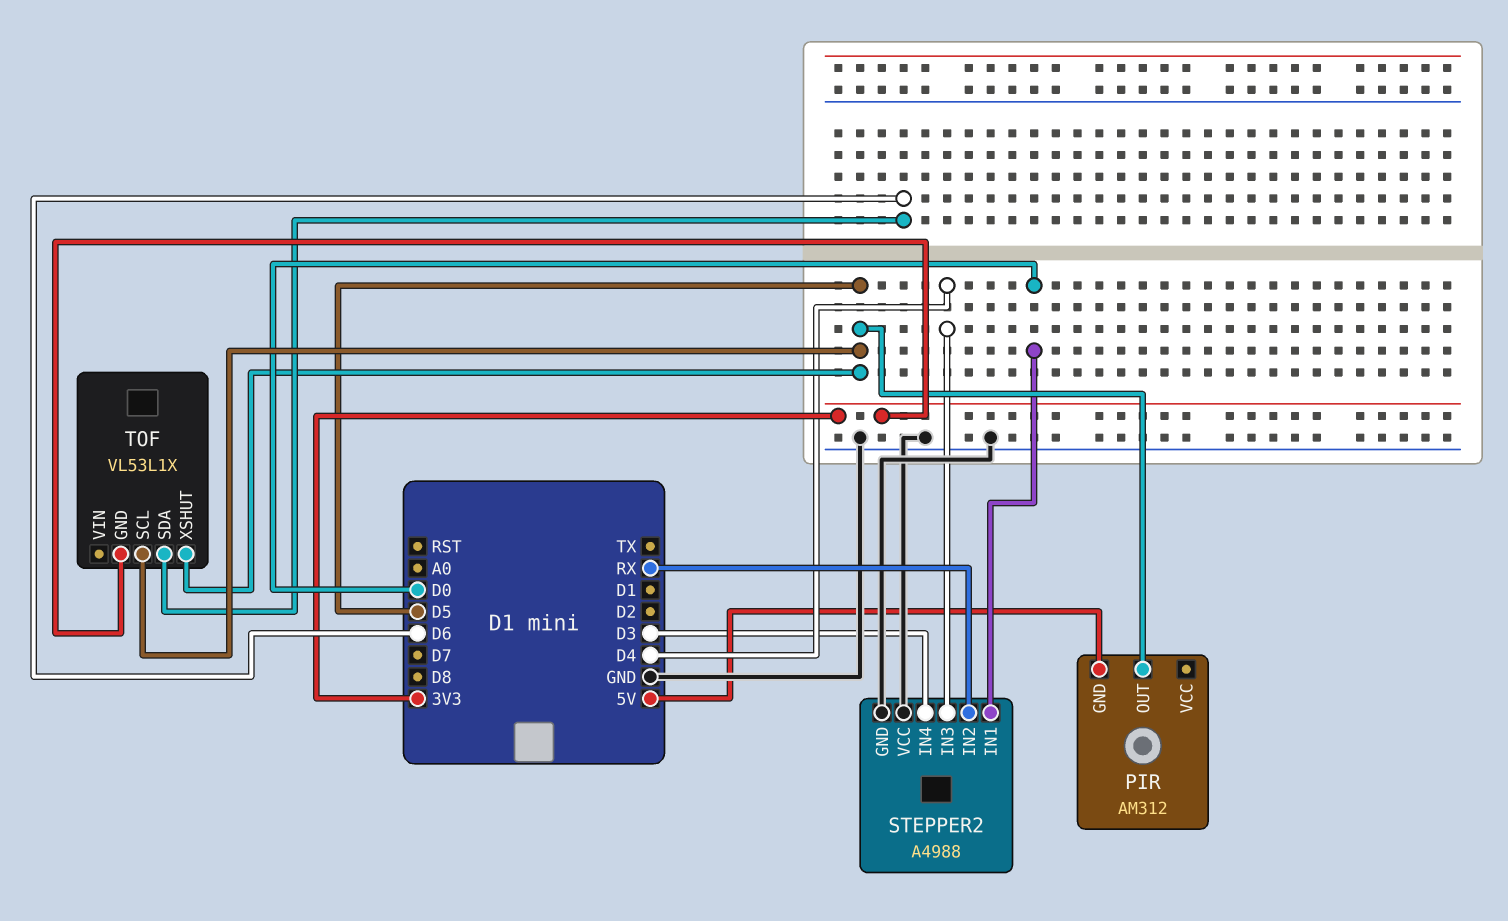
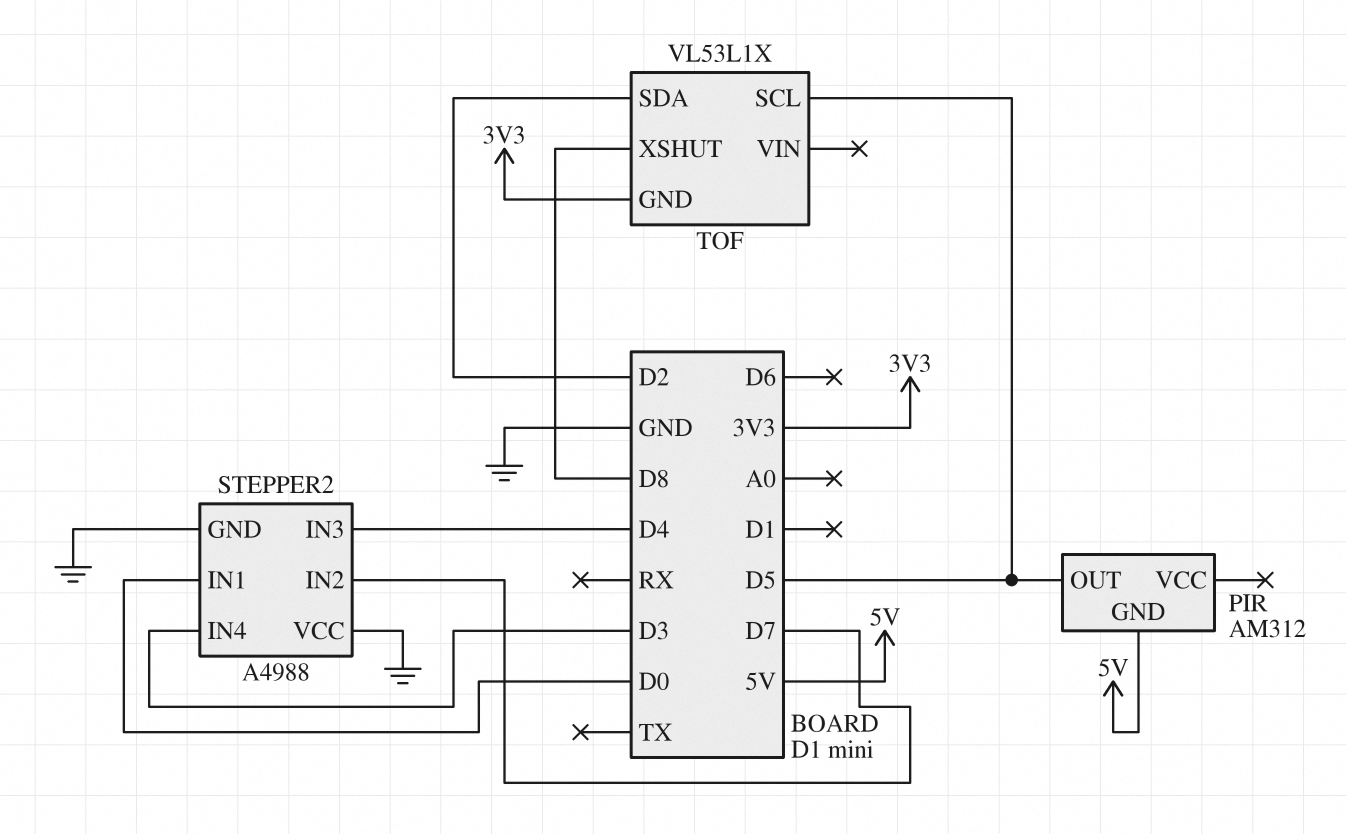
STEPPER2 pin IN2: RX -> D7
TOF pin SDA: D6 -> D2
TOF pin XSHUT: D5 -> D8

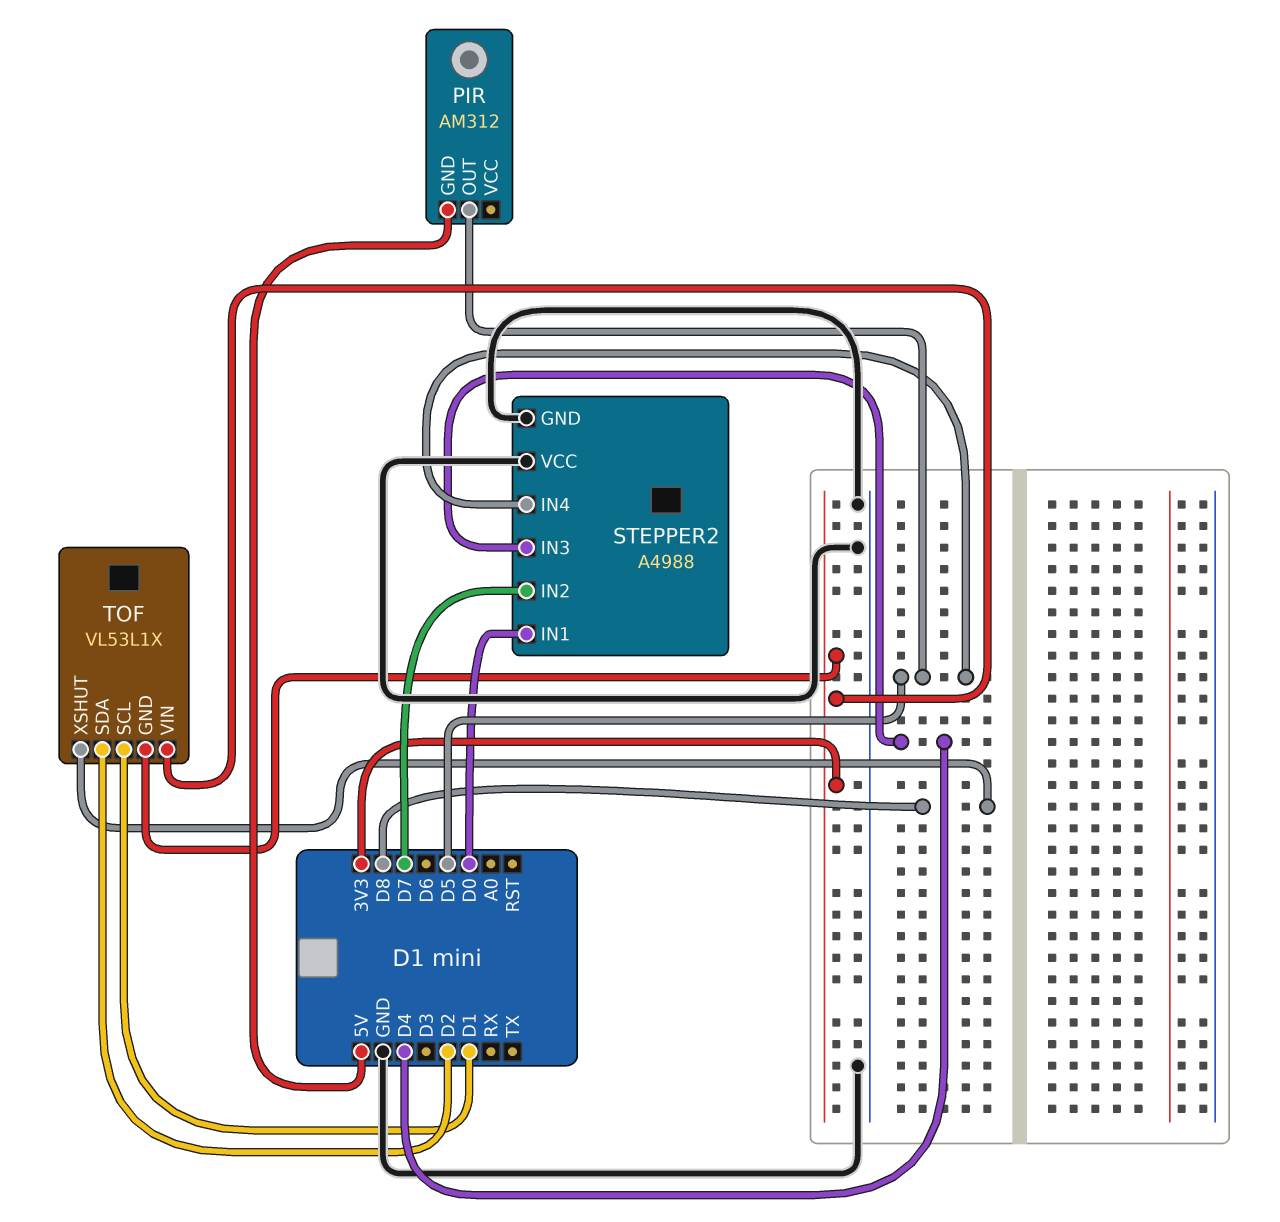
STEPPER2 pin IN4: D3 -> D5
TOF pin SCL: D5 -> D1
TOF pin VIN: none -> 3V3

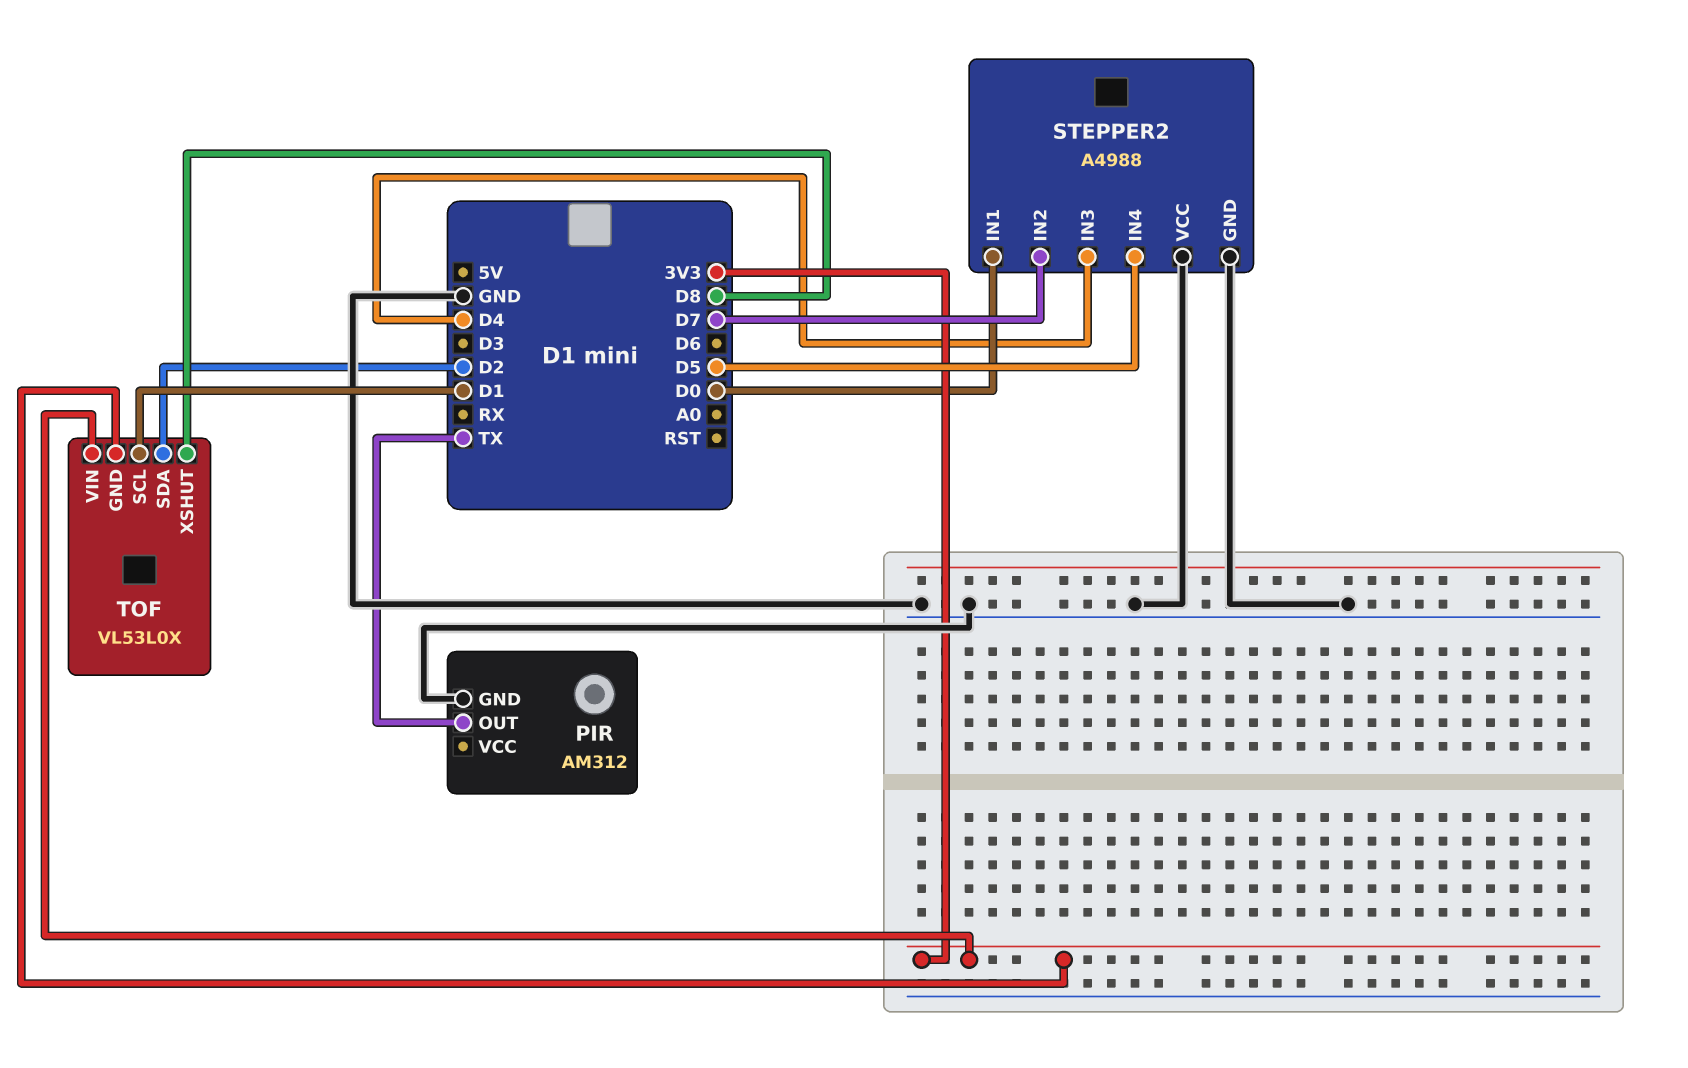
PIR pin GND: 5V -> GND
PIR pin OUT: D5 -> TX
TOF: VL53L1X -> VL53L0X

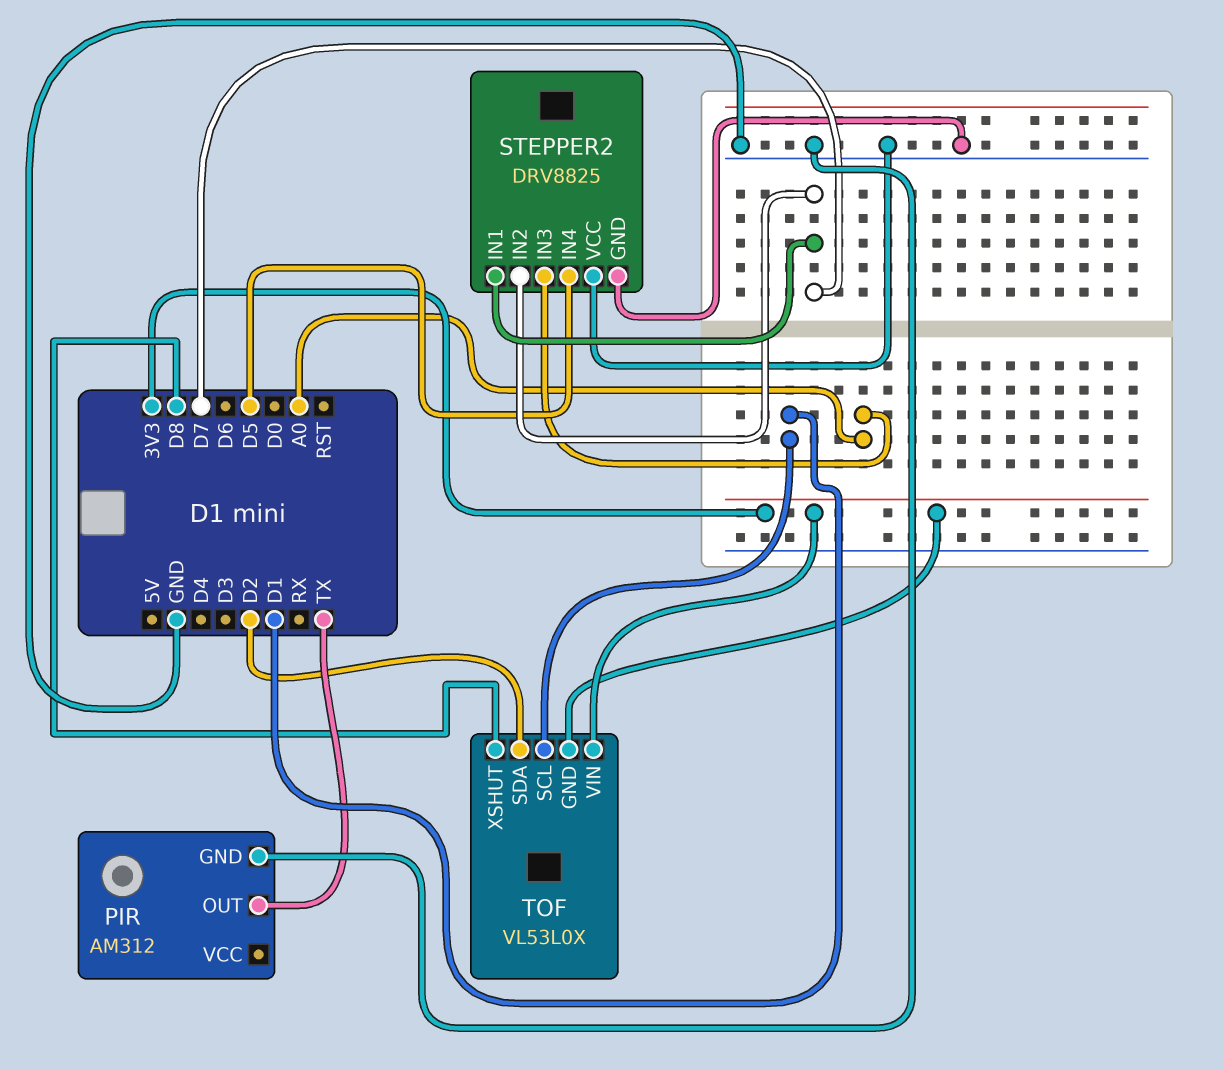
STEPPER2: A4988 -> DRV8825
STEPPER2 pin IN1: D0 -> D7
STEPPER2 pin IN3: D4 -> A0

